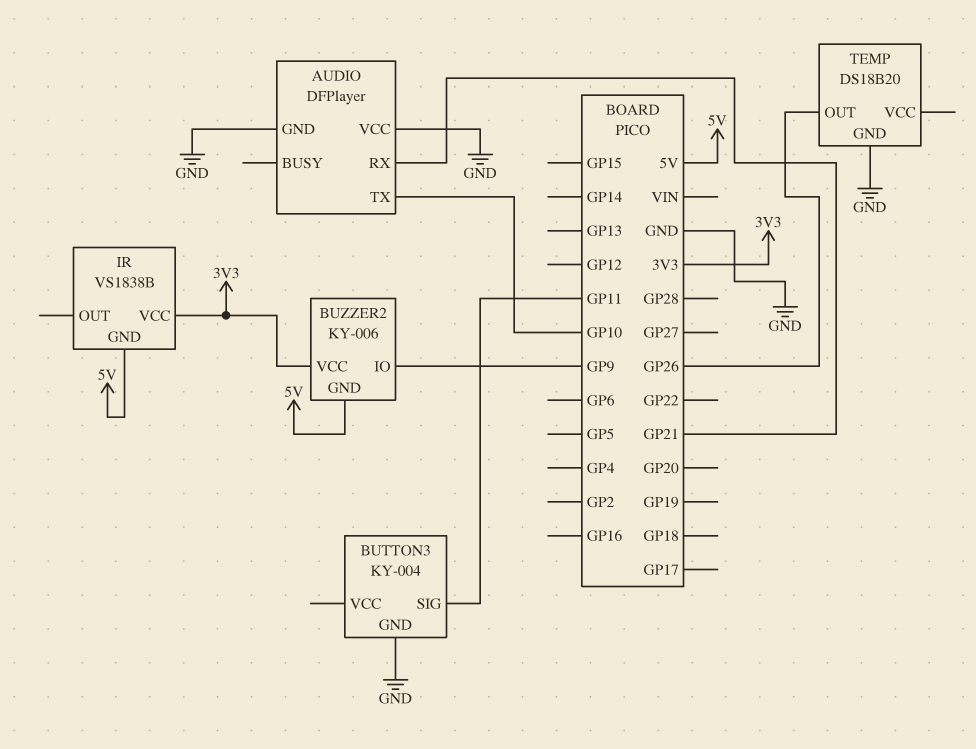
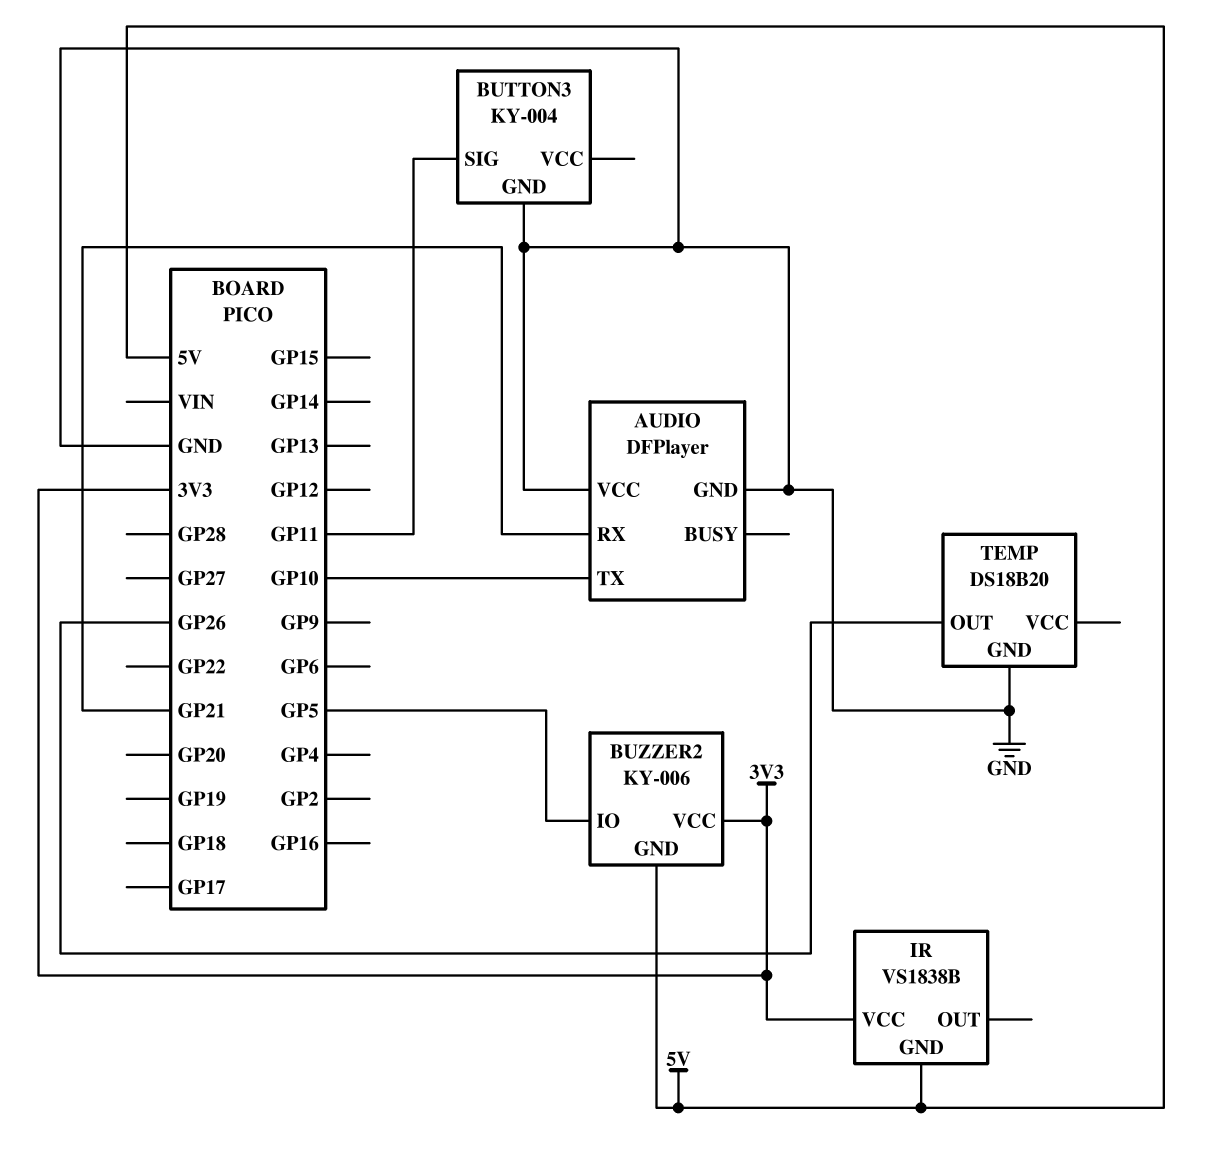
BUZZER2 pin IO: GP9 -> GP5

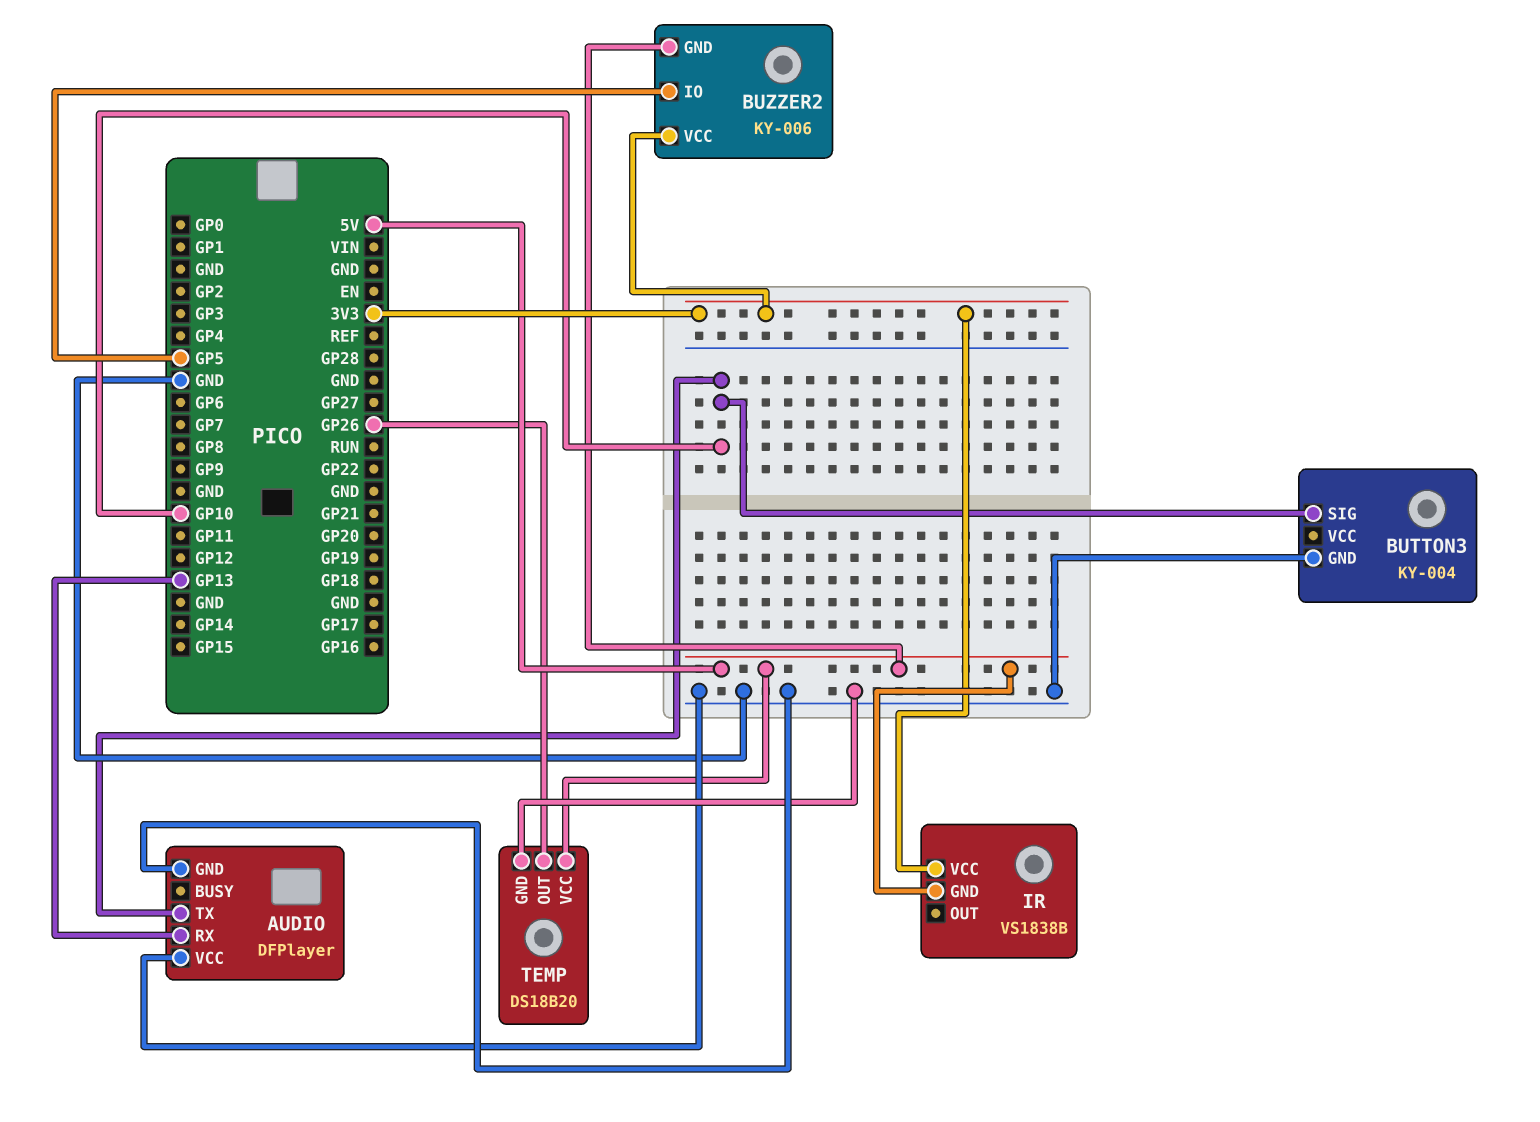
AUDIO pin RX: GP21 -> GP13
BUTTON3 pin SIG: GP11 -> GP10
TEMP pin VCC: none -> 5V

